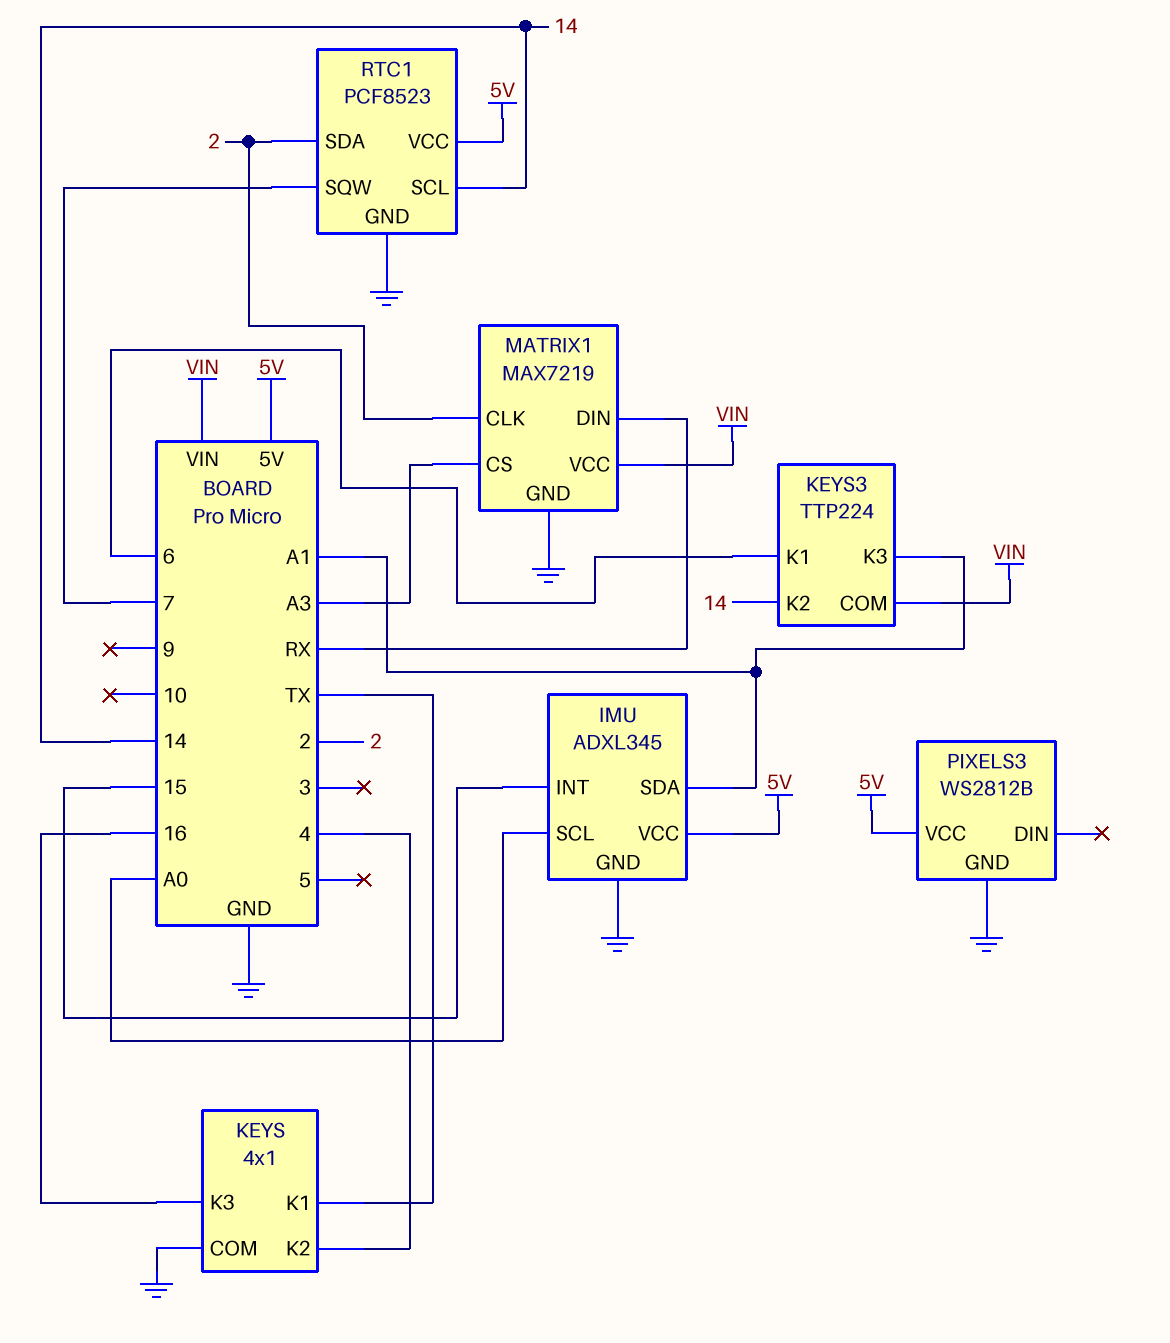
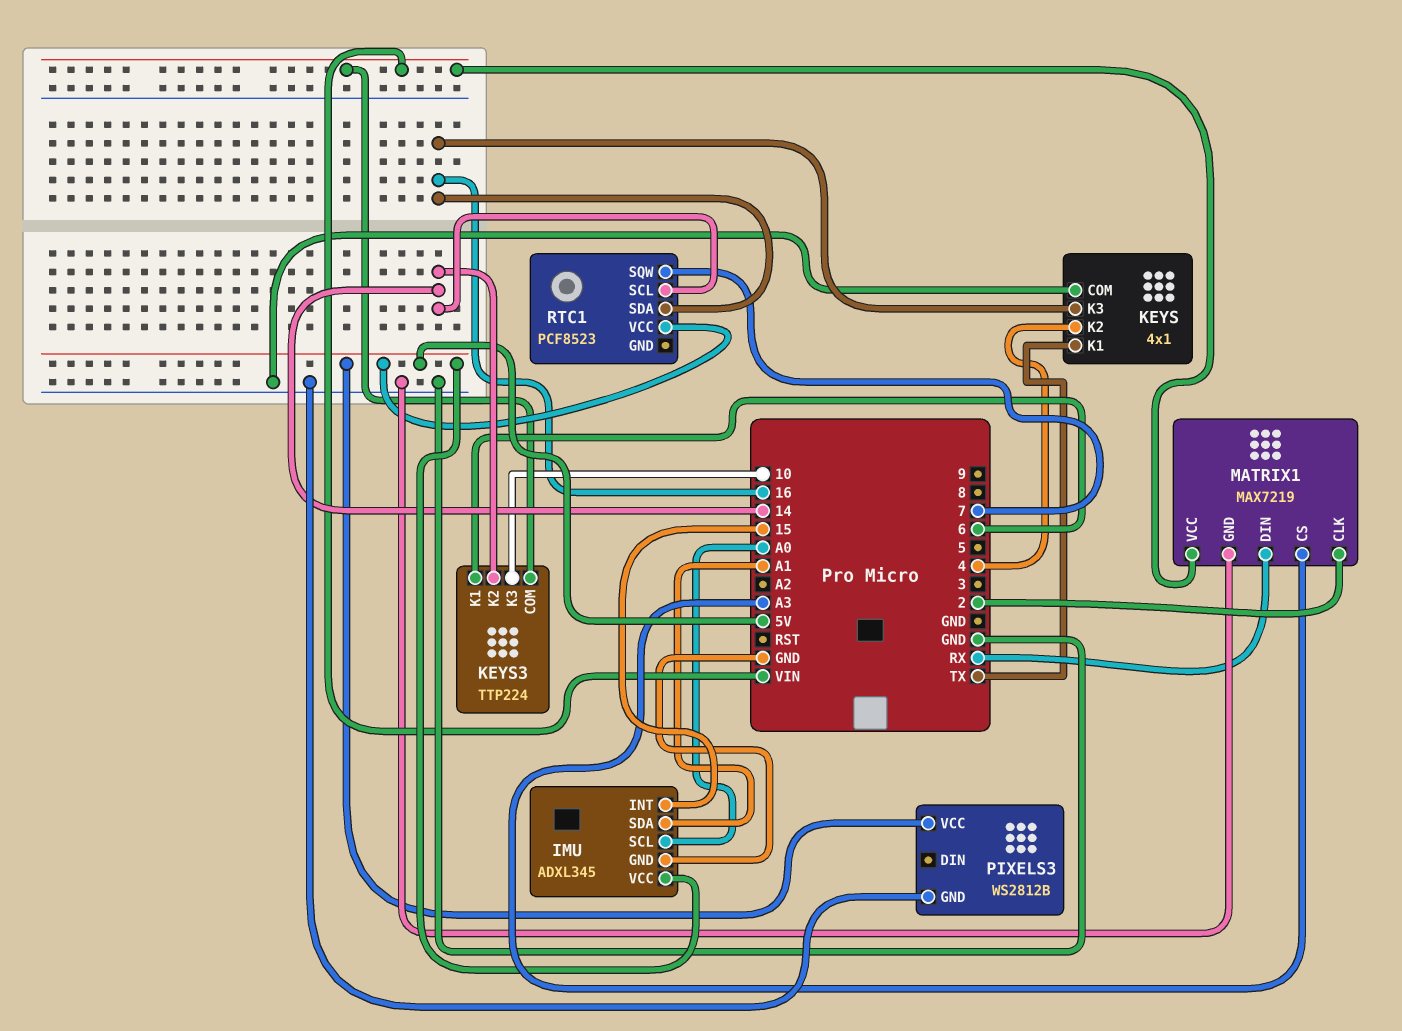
KEYS3 pin K3: A1 -> 10
RTC1 pin GND: GND -> none
RTC1 pin SDA: 2 -> 16

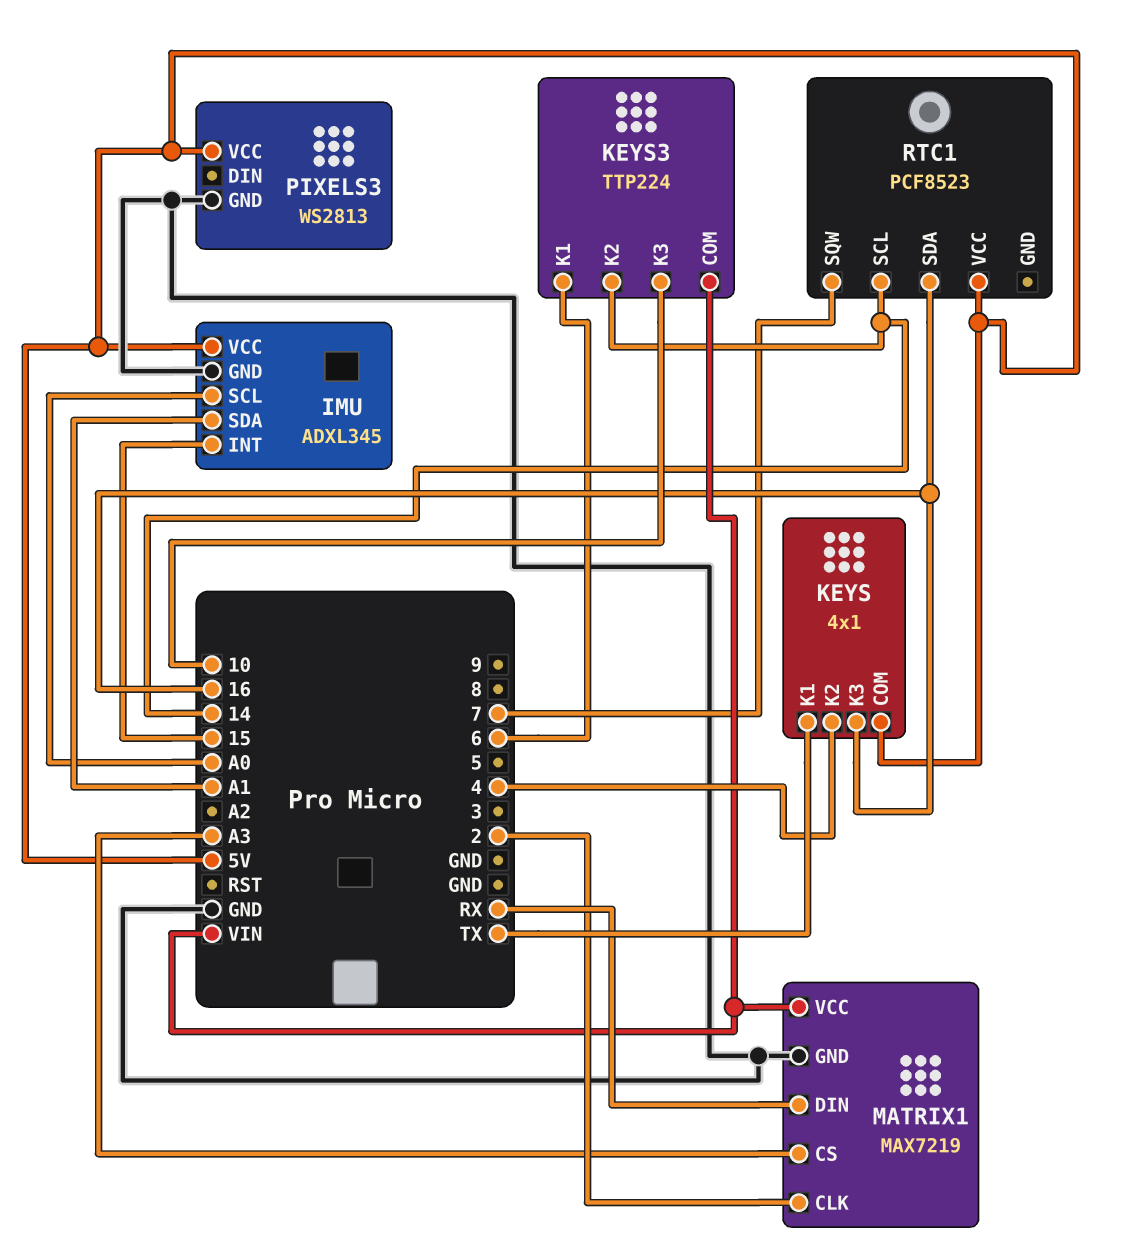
KEYS pin COM: GND -> 5V
PIXELS3: WS2812B -> WS2813

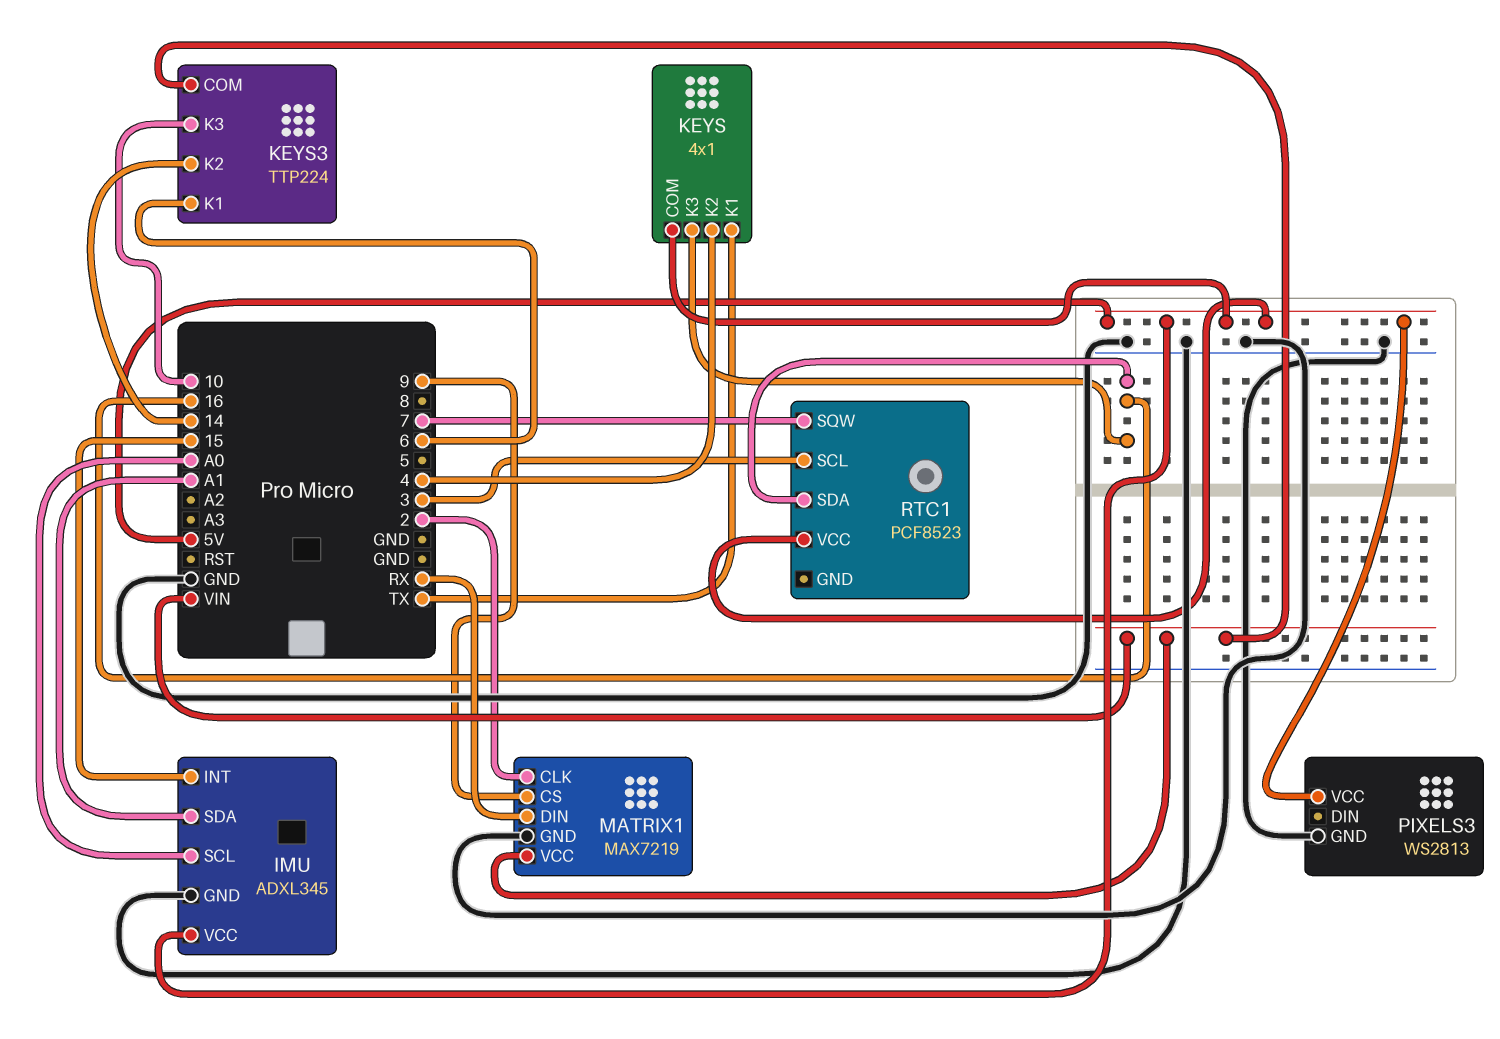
MATRIX1 pin CS: A3 -> 9
RTC1 pin SCL: 14 -> 3

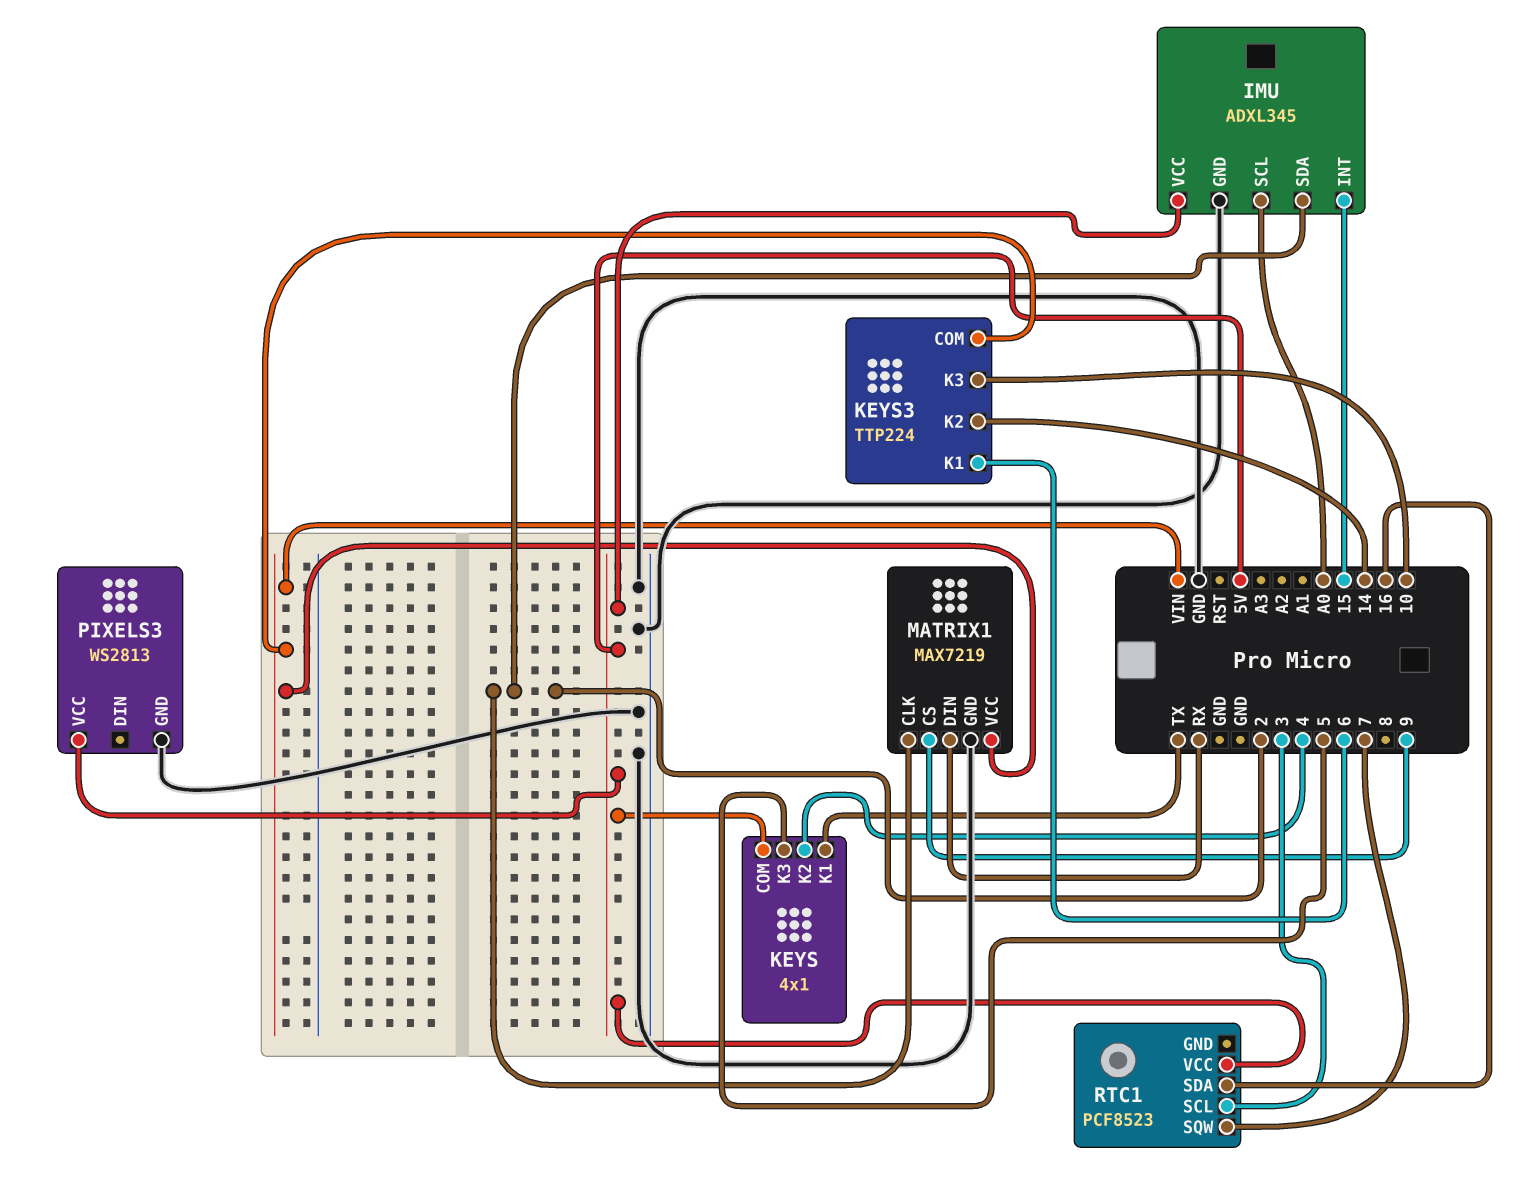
IMU pin SDA: A1 -> 2
KEYS pin K3: 16 -> 5

